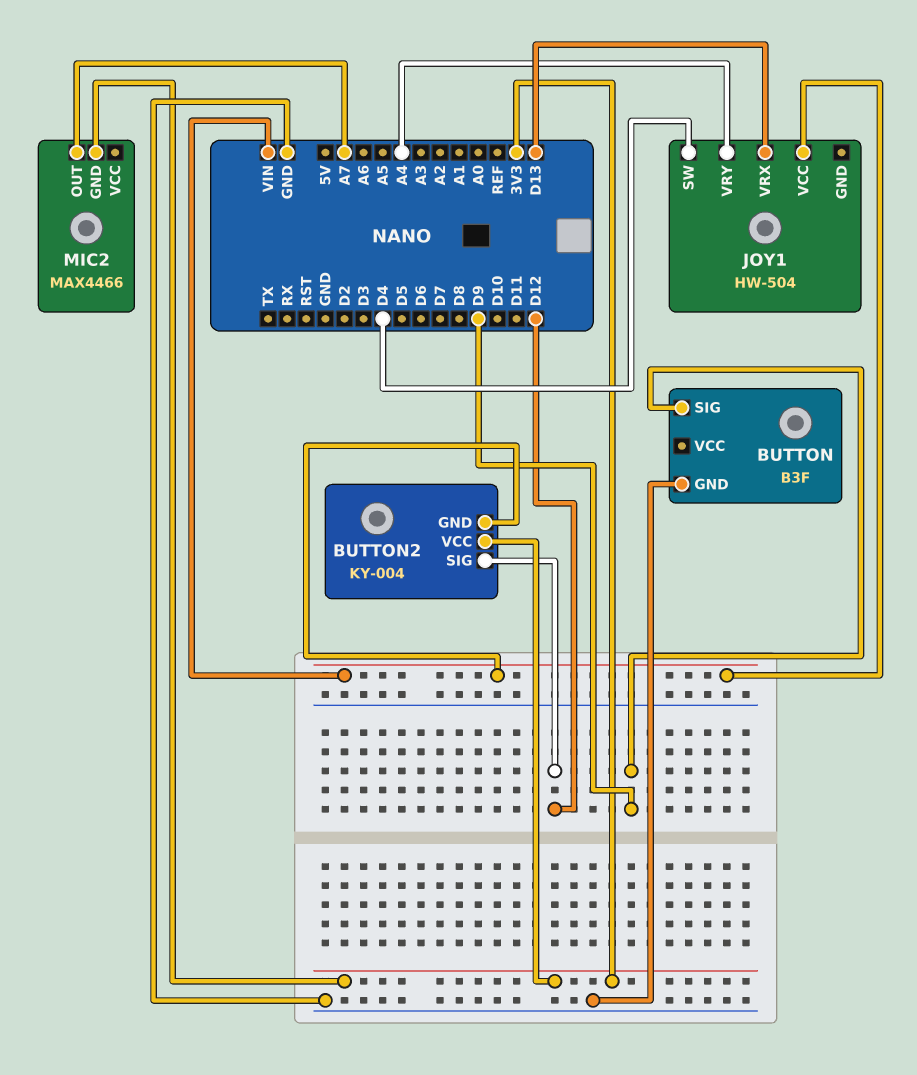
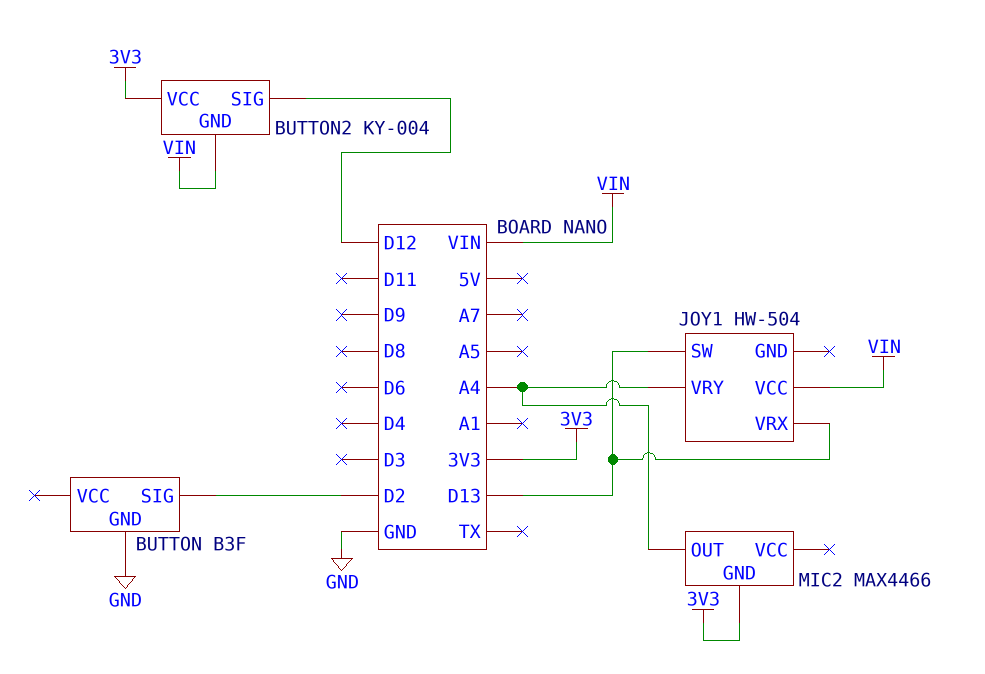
BUTTON pin SIG: D9 -> D2
JOY1 pin SW: D4 -> D13
MIC2 pin OUT: A7 -> A4

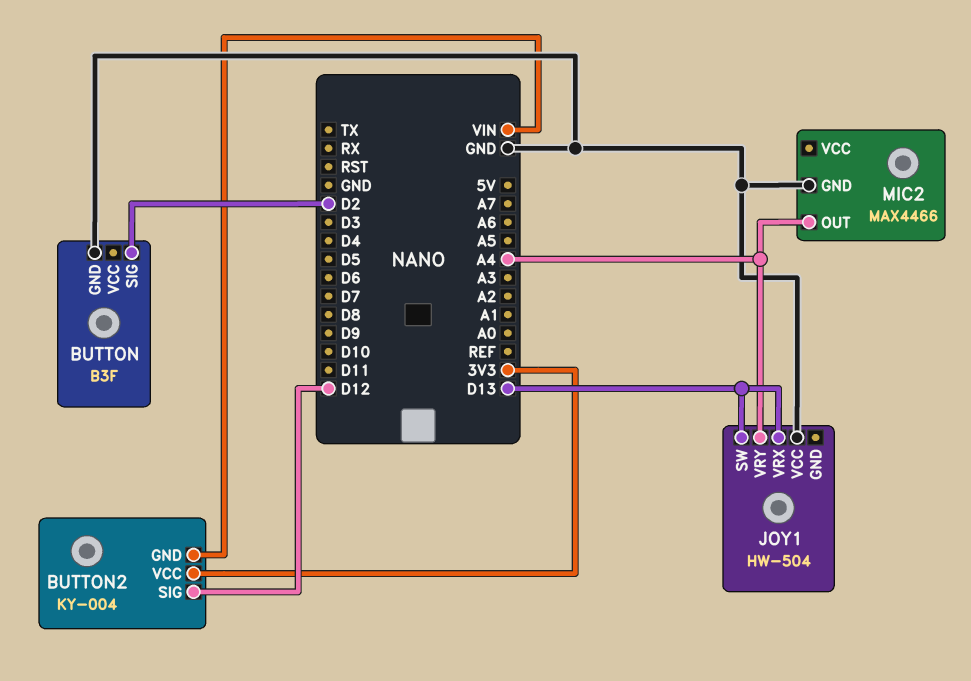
JOY1 pin VCC: VIN -> GND
MIC2 pin GND: 3V3 -> GND

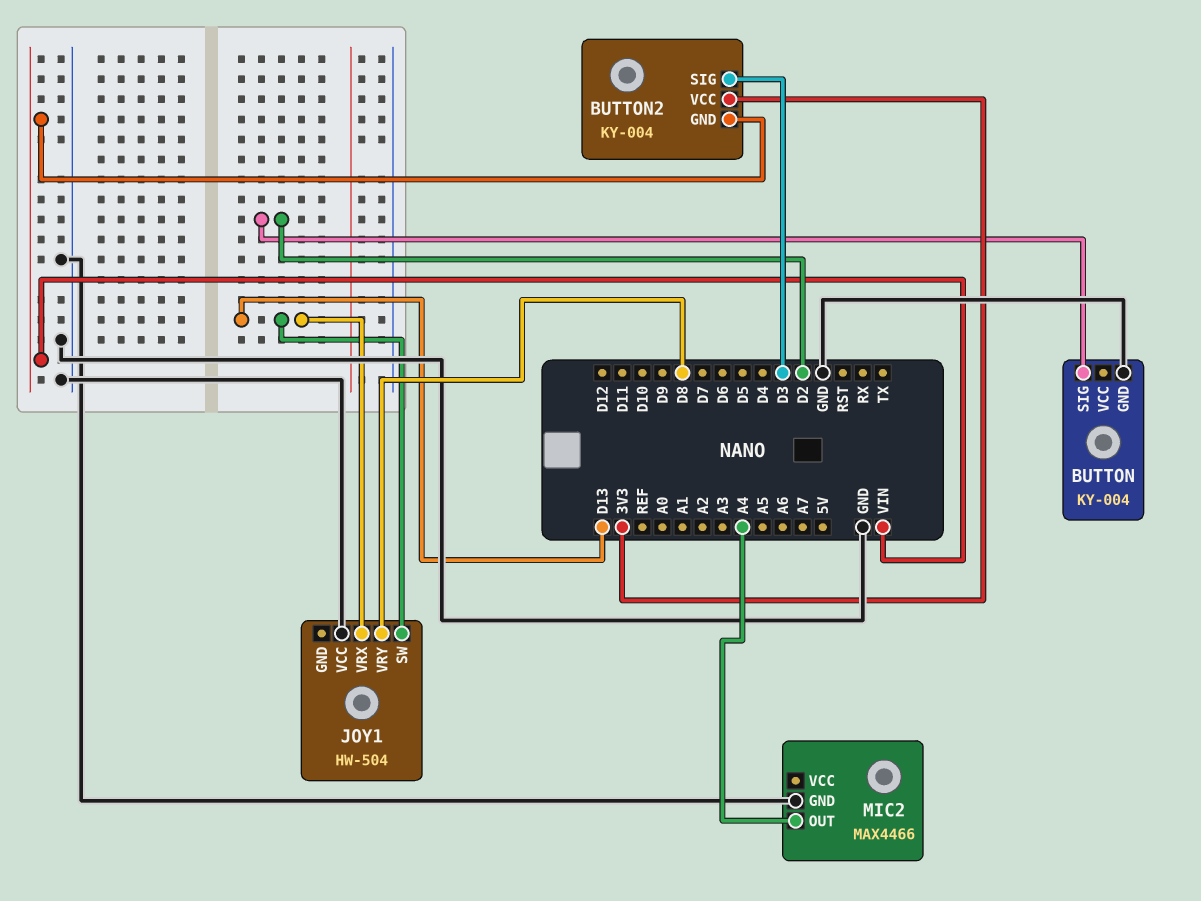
BUTTON: B3F -> KY-004
BUTTON2 pin SIG: D12 -> D3
JOY1 pin VRY: A4 -> D8

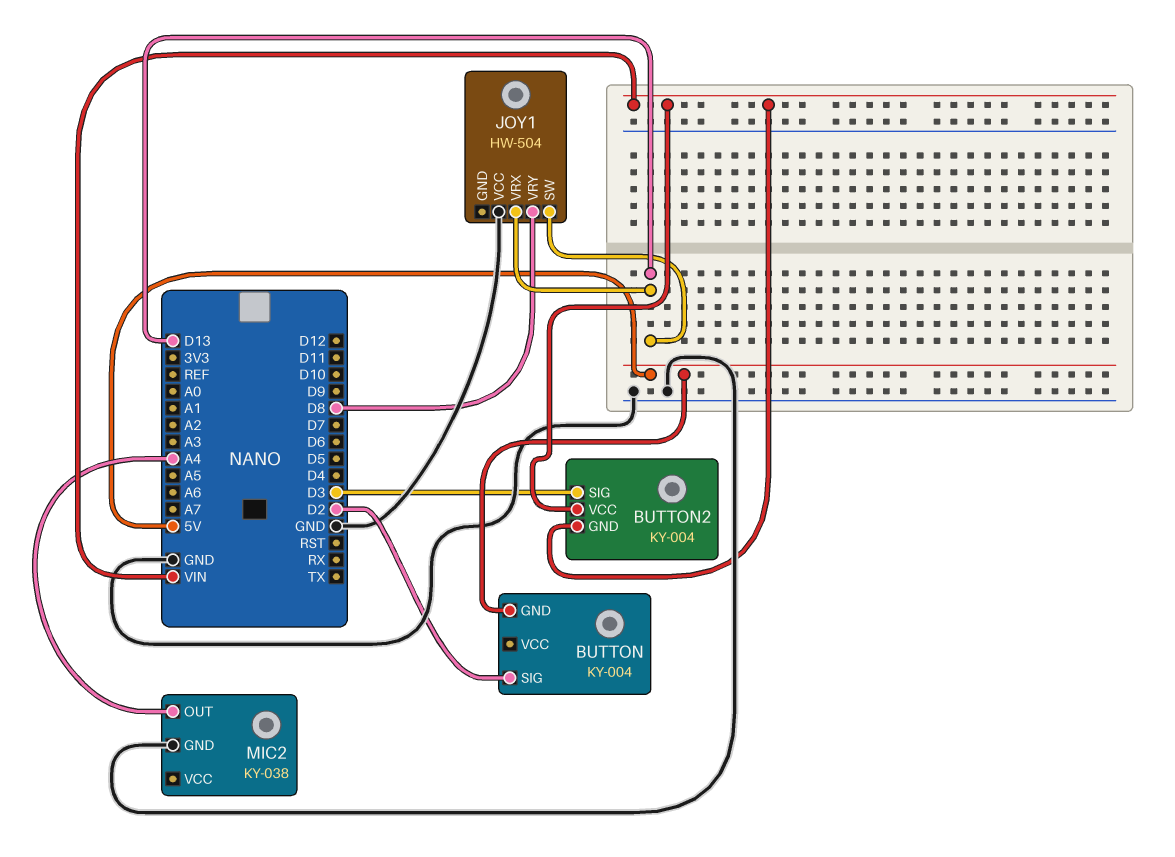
BUTTON pin GND: GND -> 5V
BUTTON2 pin VCC: 3V3 -> VIN
MIC2: MAX4466 -> KY-038

